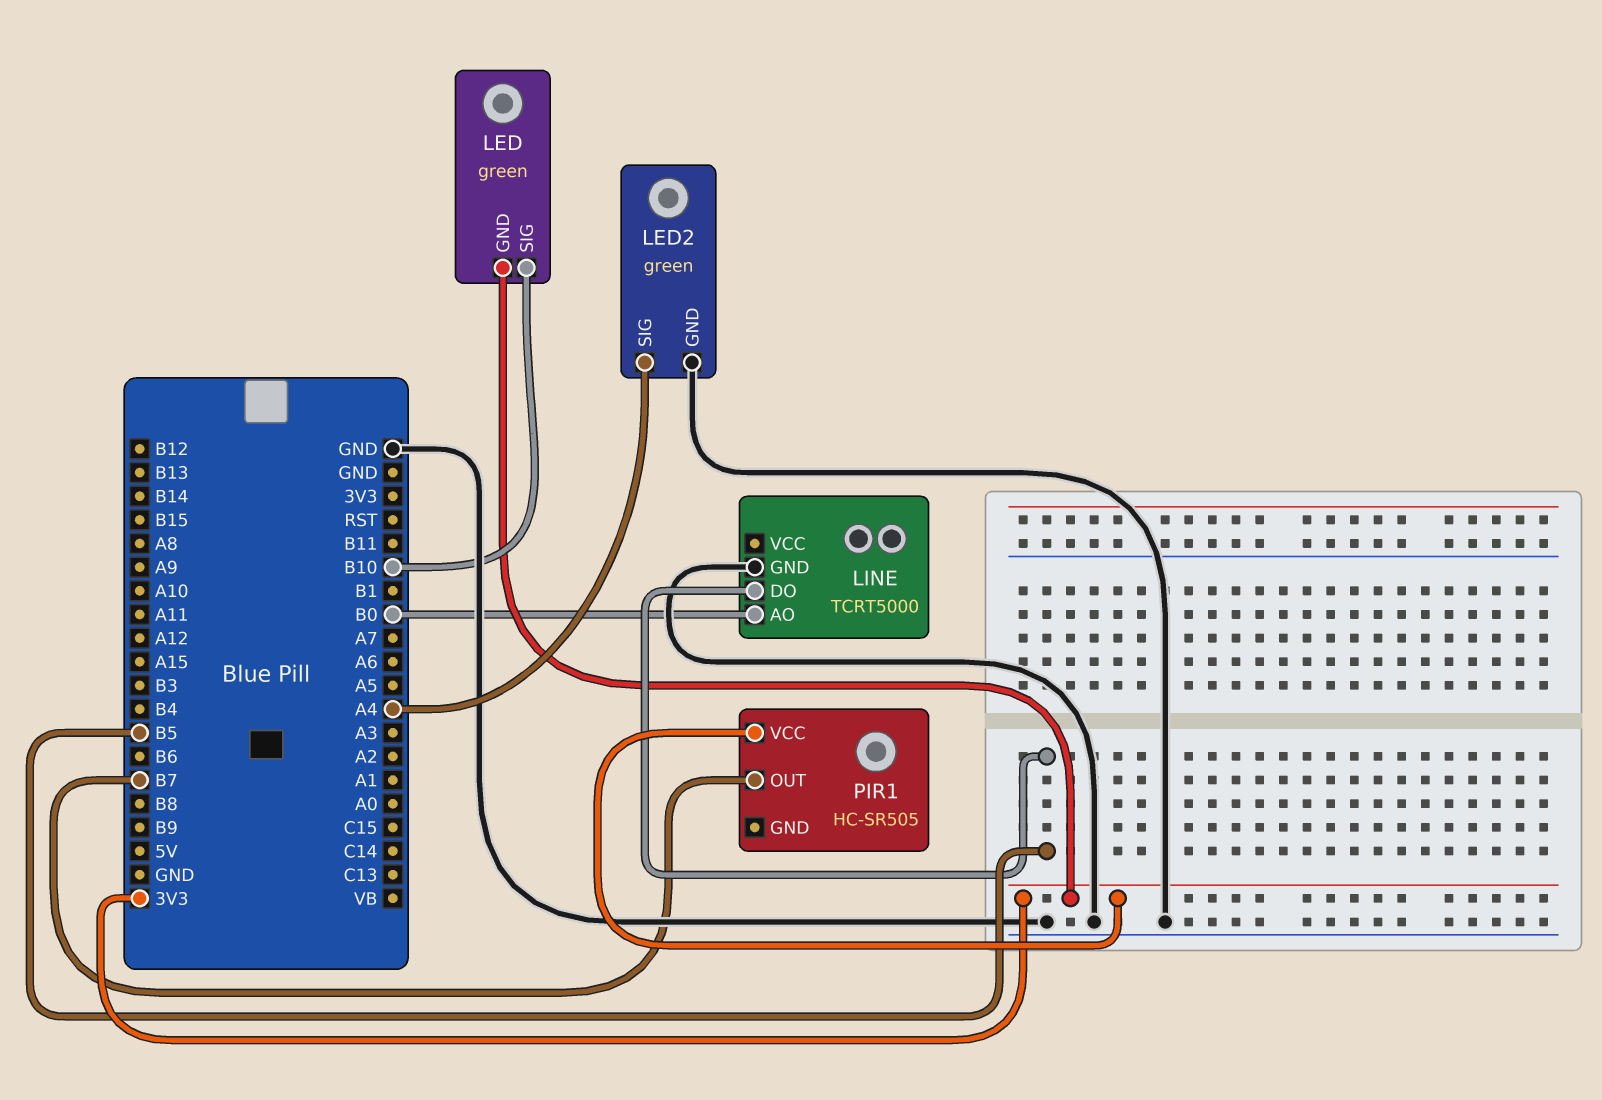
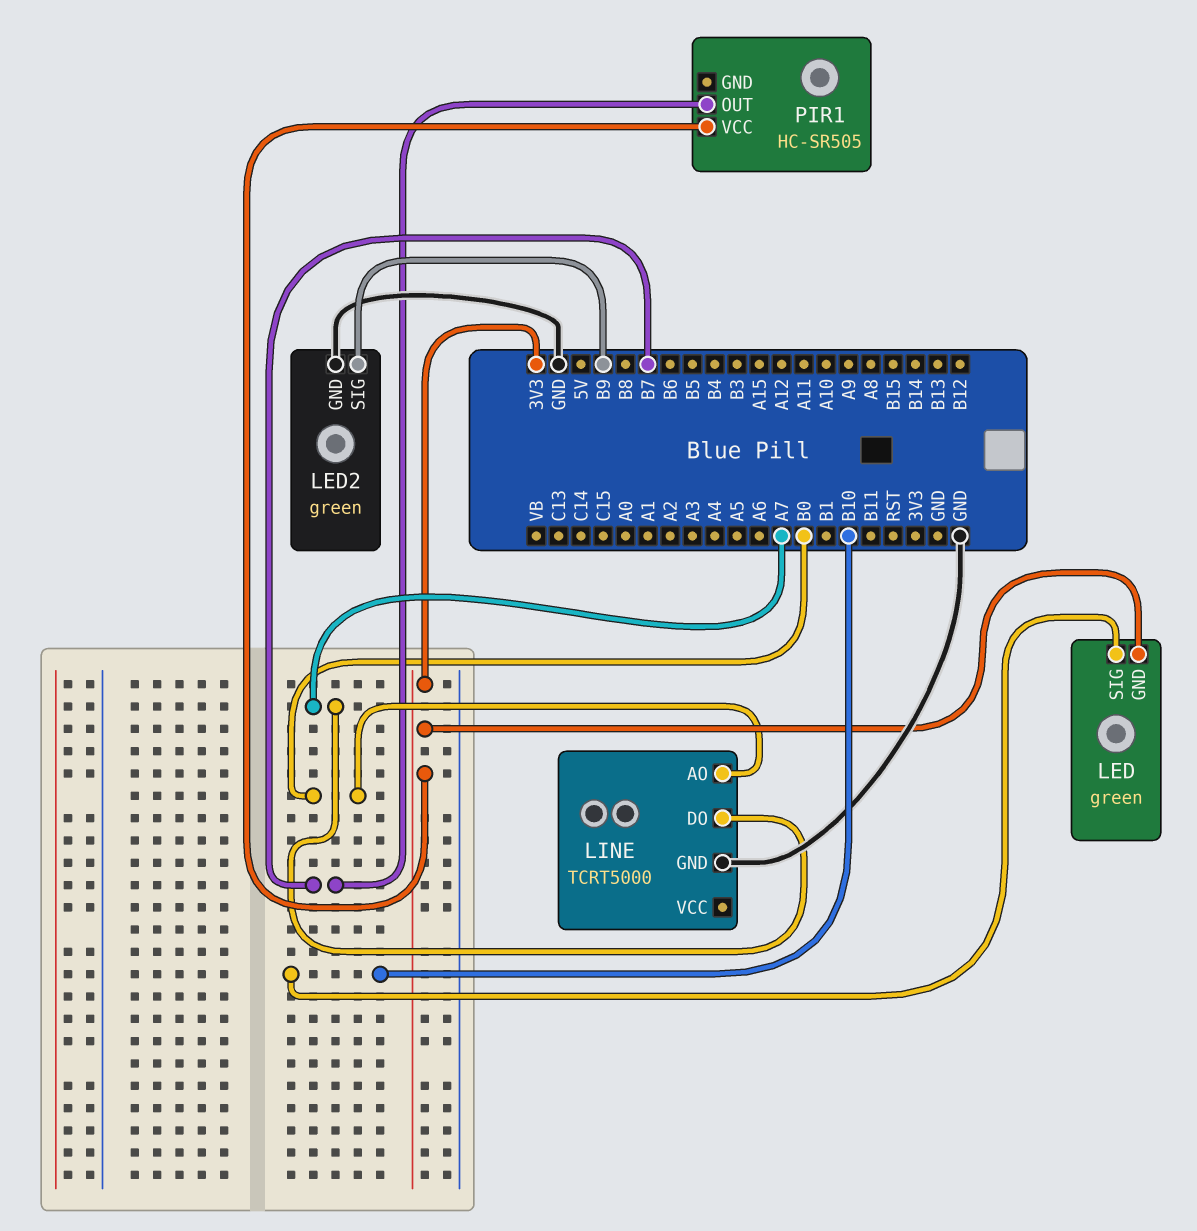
LED2 pin SIG: A4 -> B9
LINE pin DO: B5 -> A7

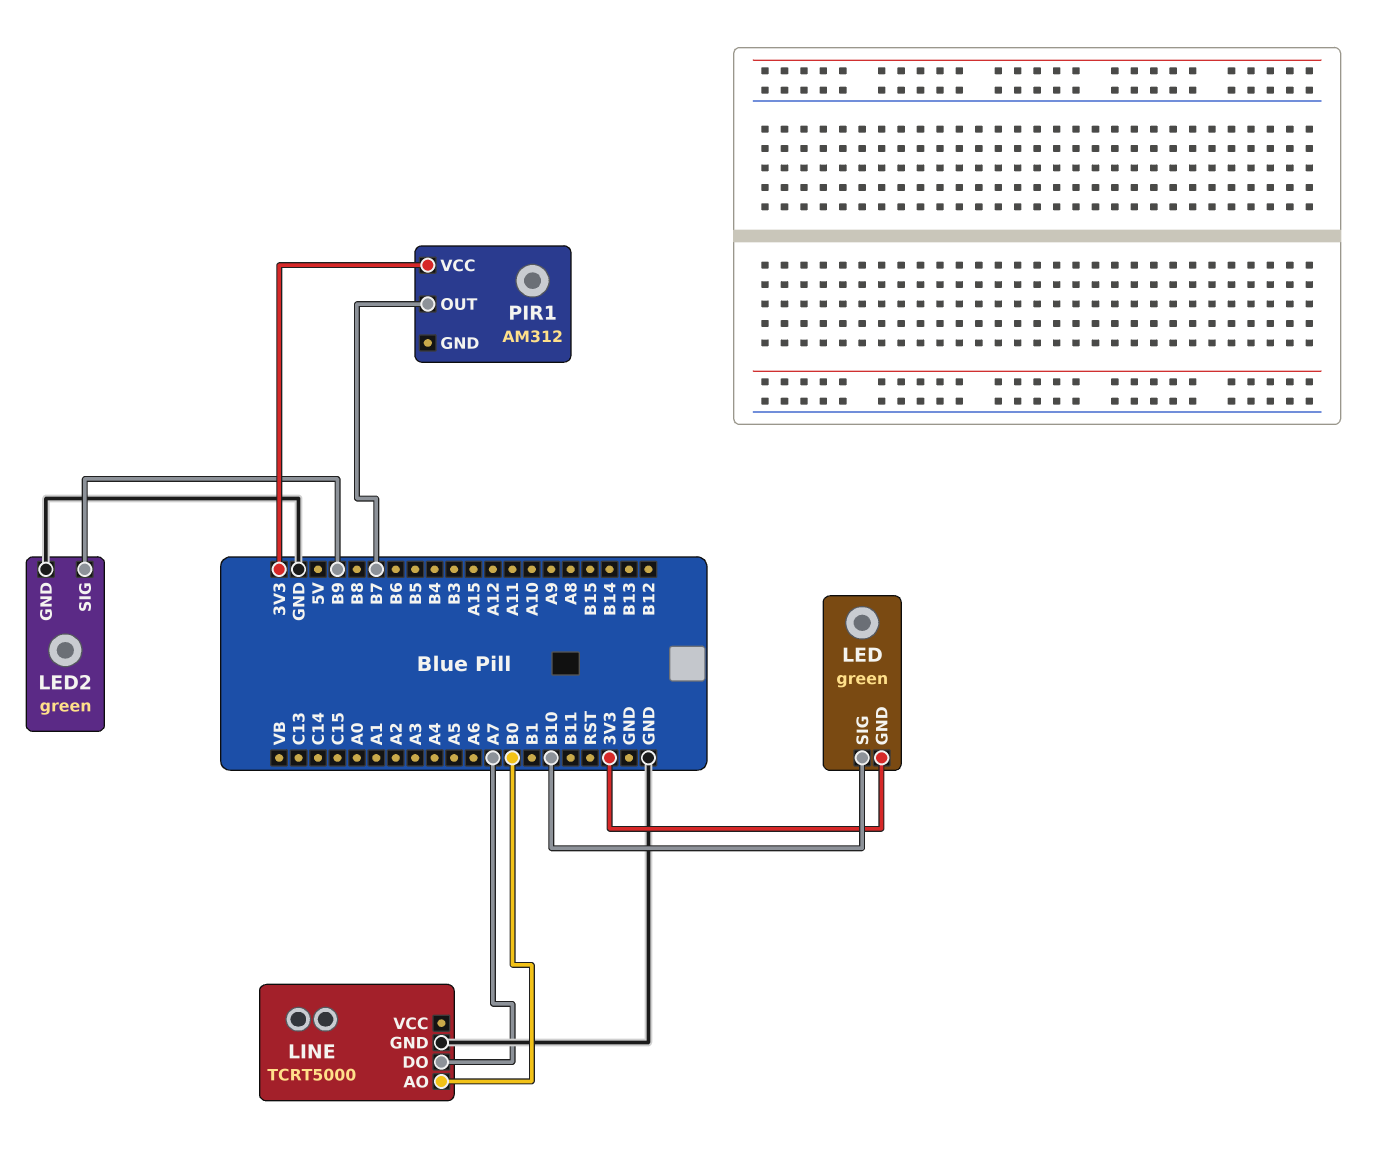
PIR1: HC-SR505 -> AM312

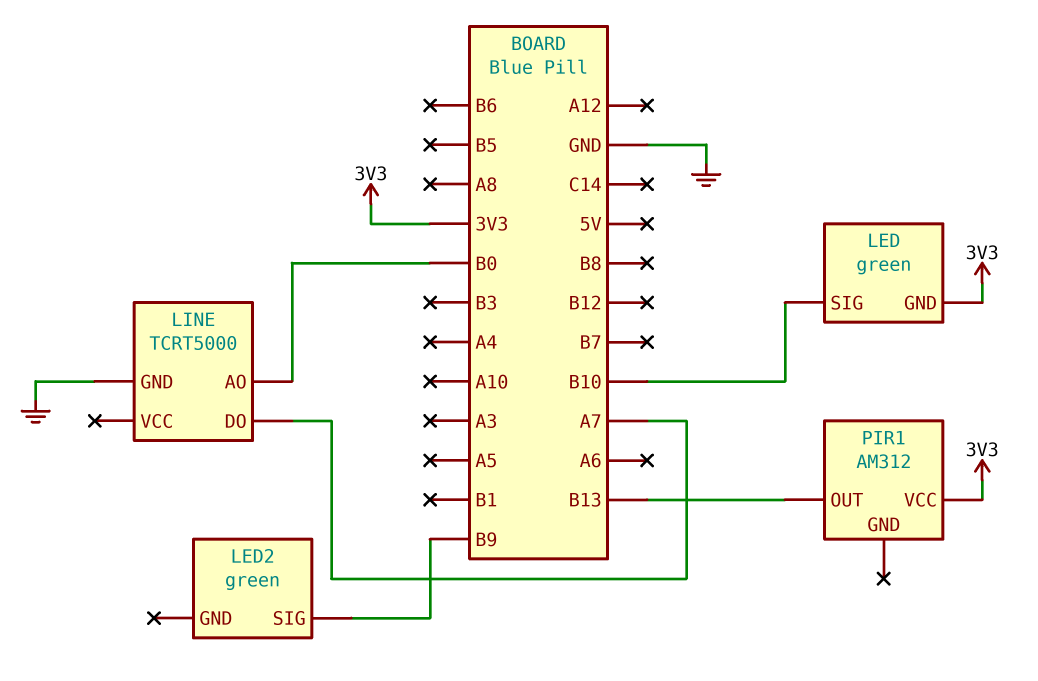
LED2 pin GND: GND -> none
PIR1 pin OUT: B7 -> B13

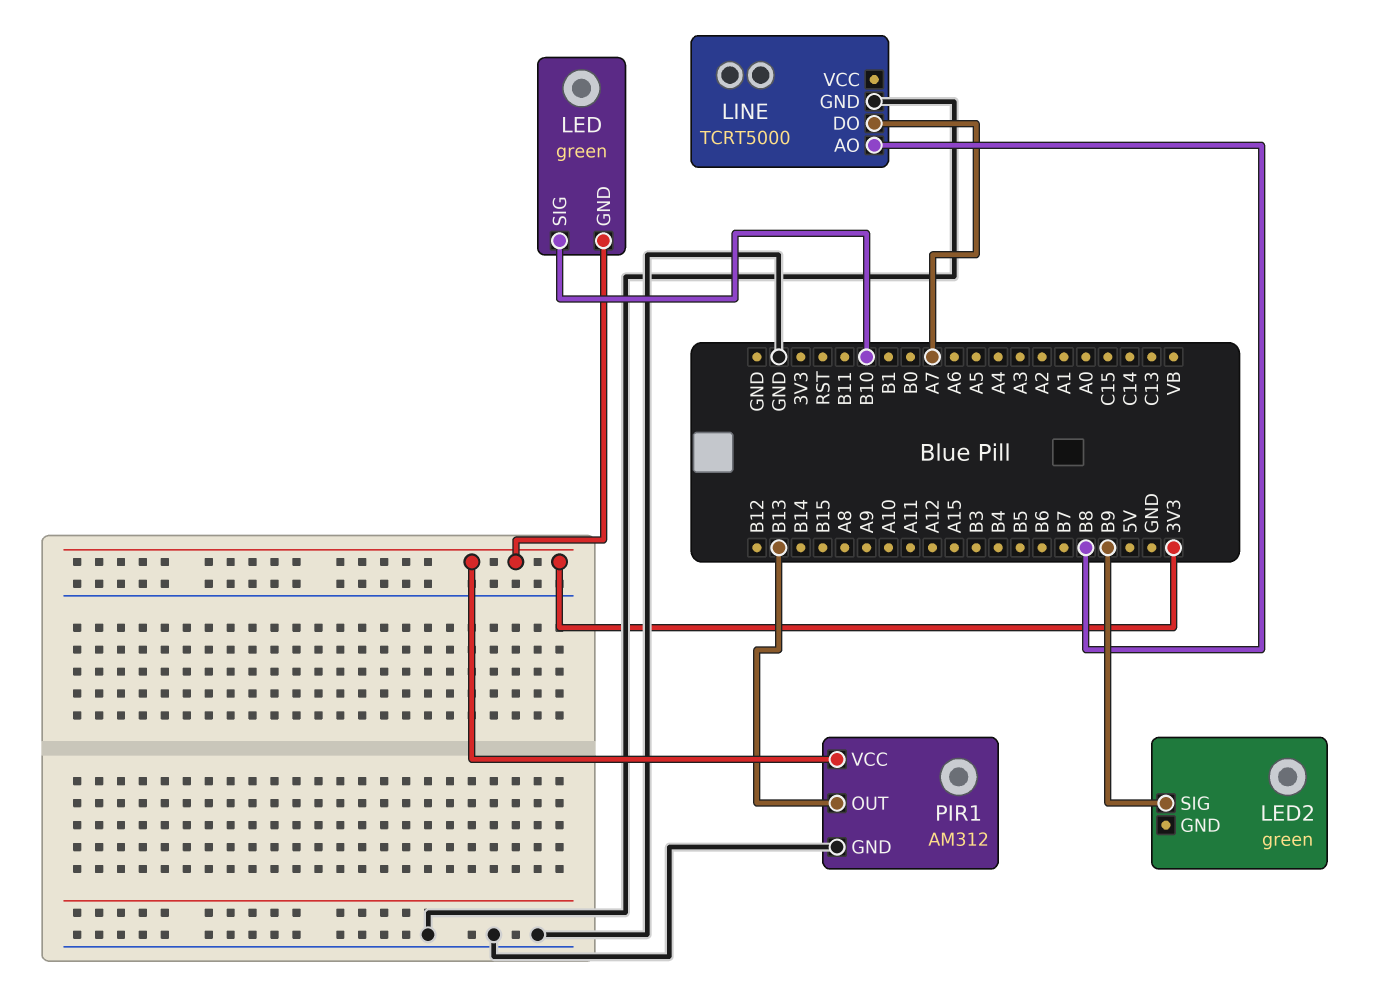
LINE pin AO: B0 -> B8
PIR1 pin GND: none -> GND

